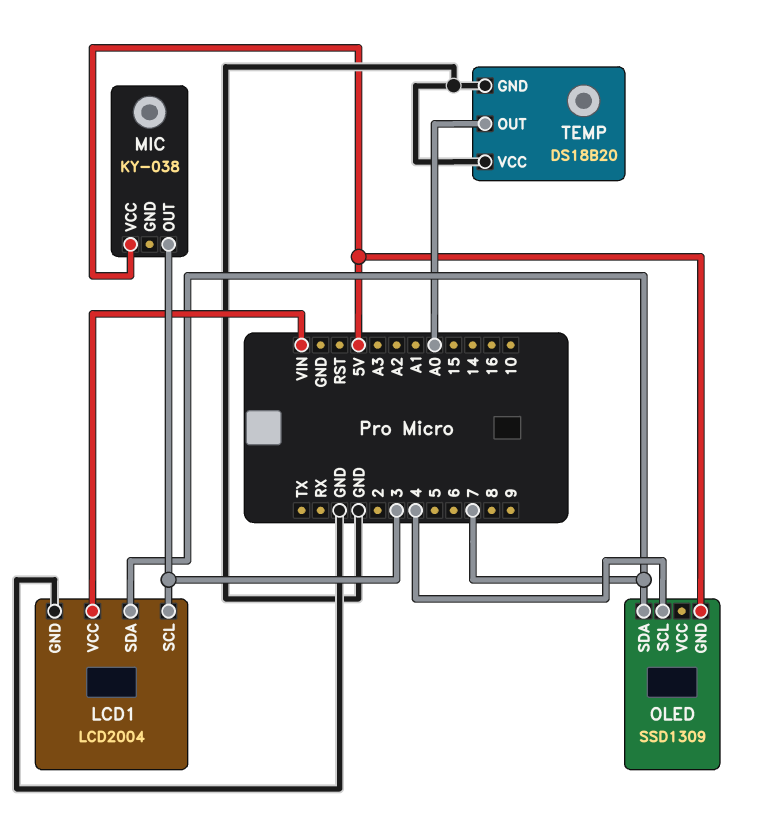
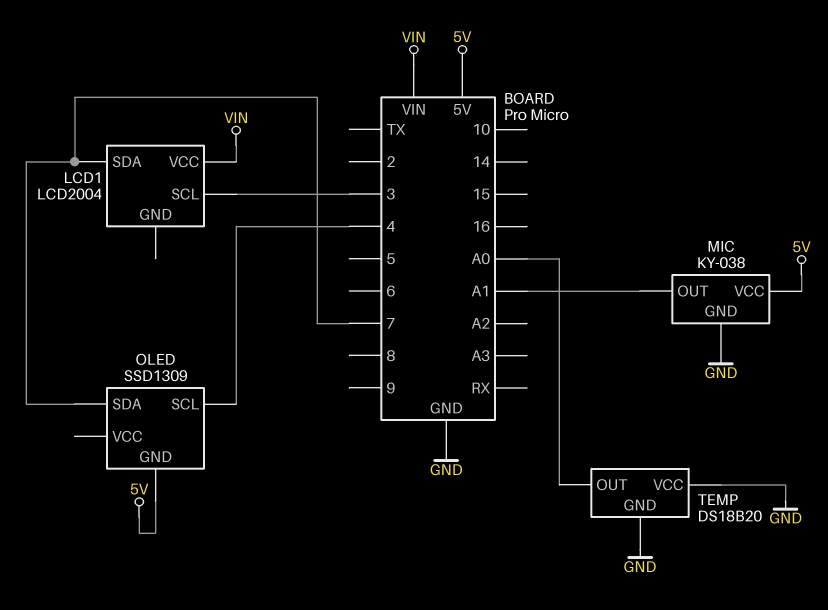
LCD1 pin GND: GND -> none
MIC pin GND: none -> GND
MIC pin OUT: 3 -> A1

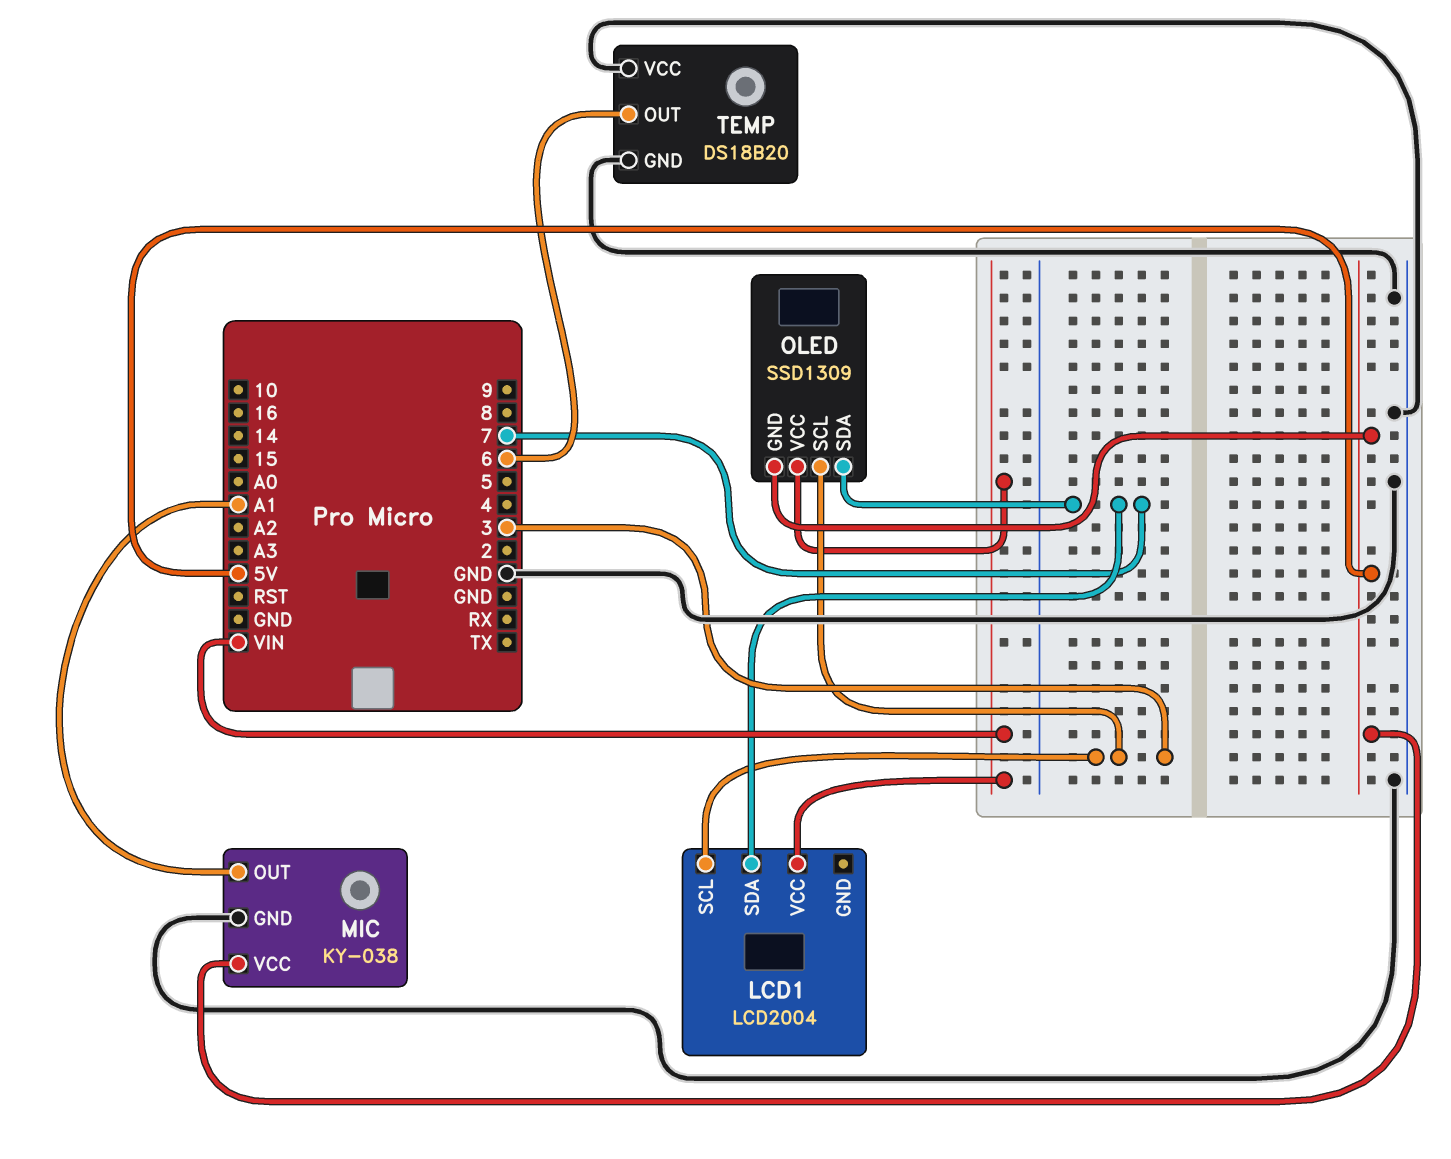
OLED pin SCL: 4 -> 3
OLED pin VCC: none -> VIN
TEMP pin OUT: A0 -> 6

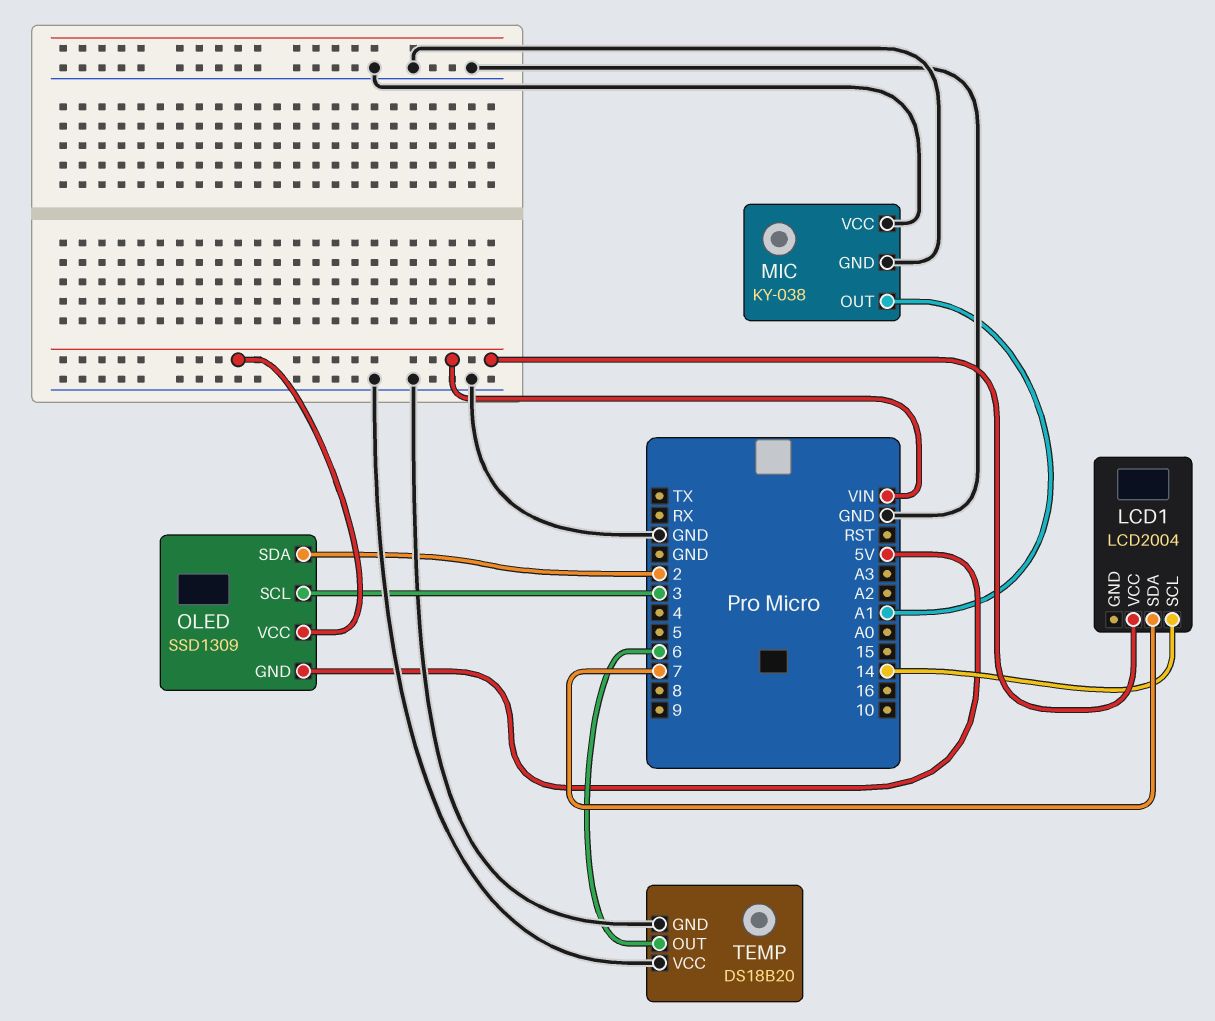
LCD1 pin SCL: 3 -> 14
MIC pin VCC: 5V -> GND
OLED pin SDA: 7 -> 2

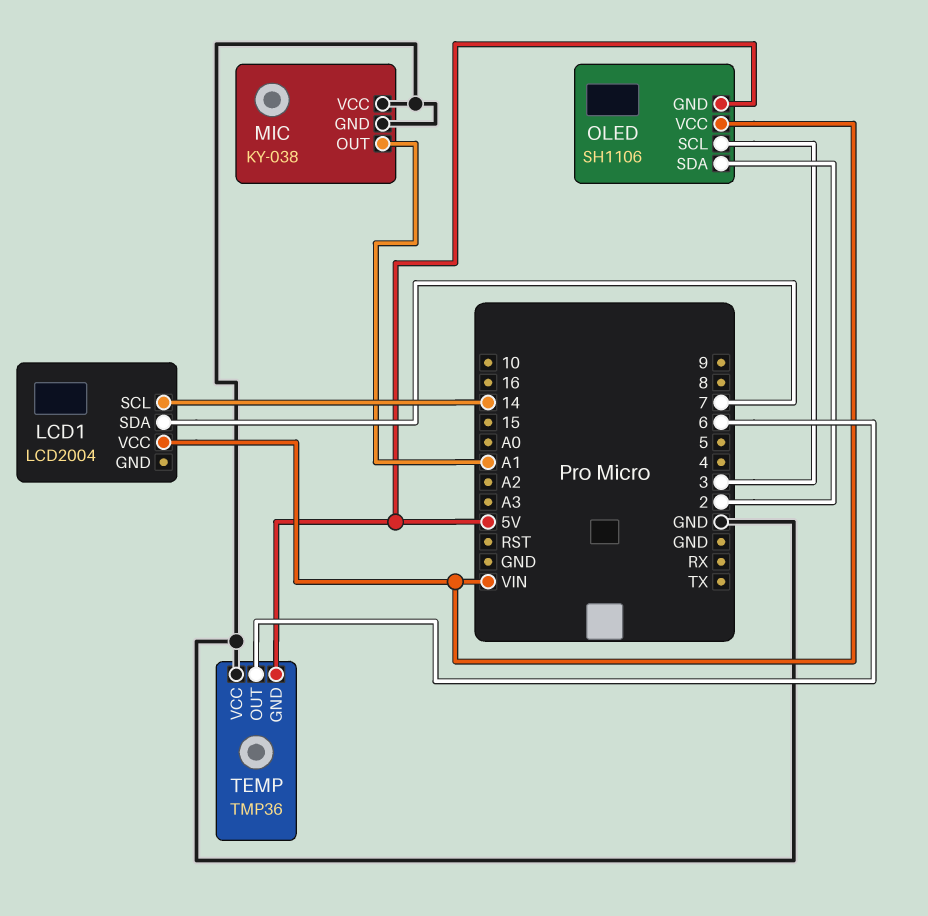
OLED: SSD1309 -> SH1106
TEMP: DS18B20 -> TMP36
TEMP pin GND: GND -> 5V

